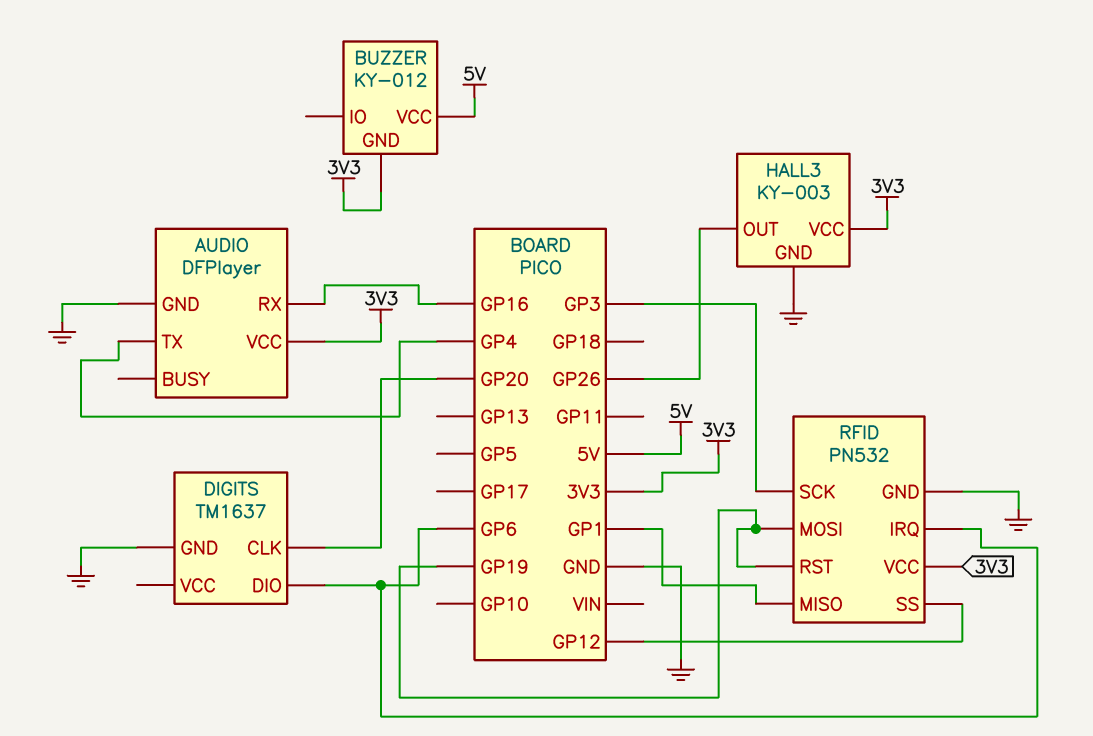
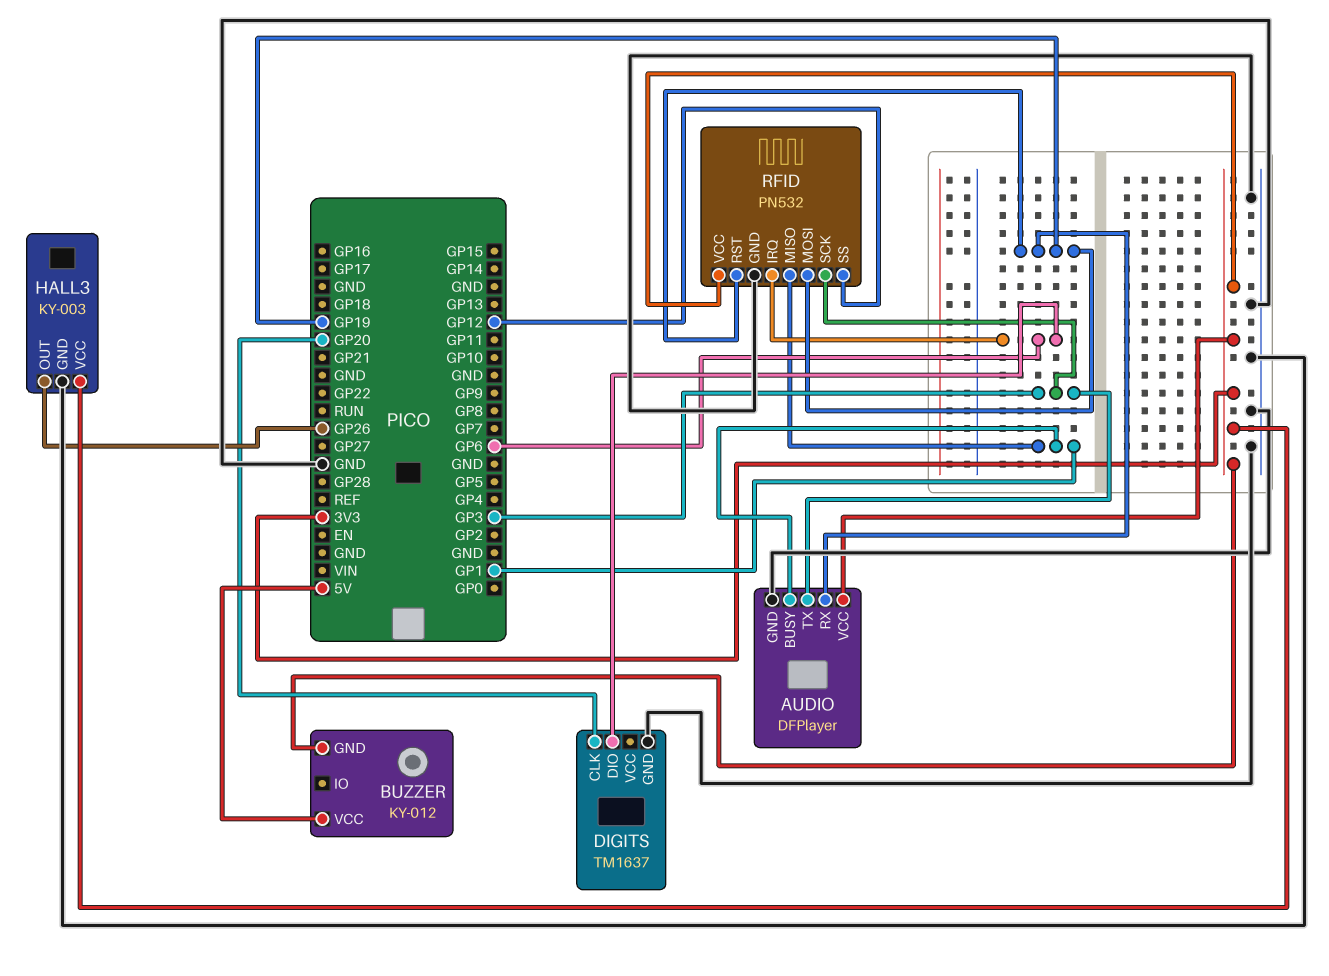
AUDIO pin BUSY: none -> GP1
AUDIO pin RX: GP16 -> GP19
AUDIO pin TX: GP4 -> GP3

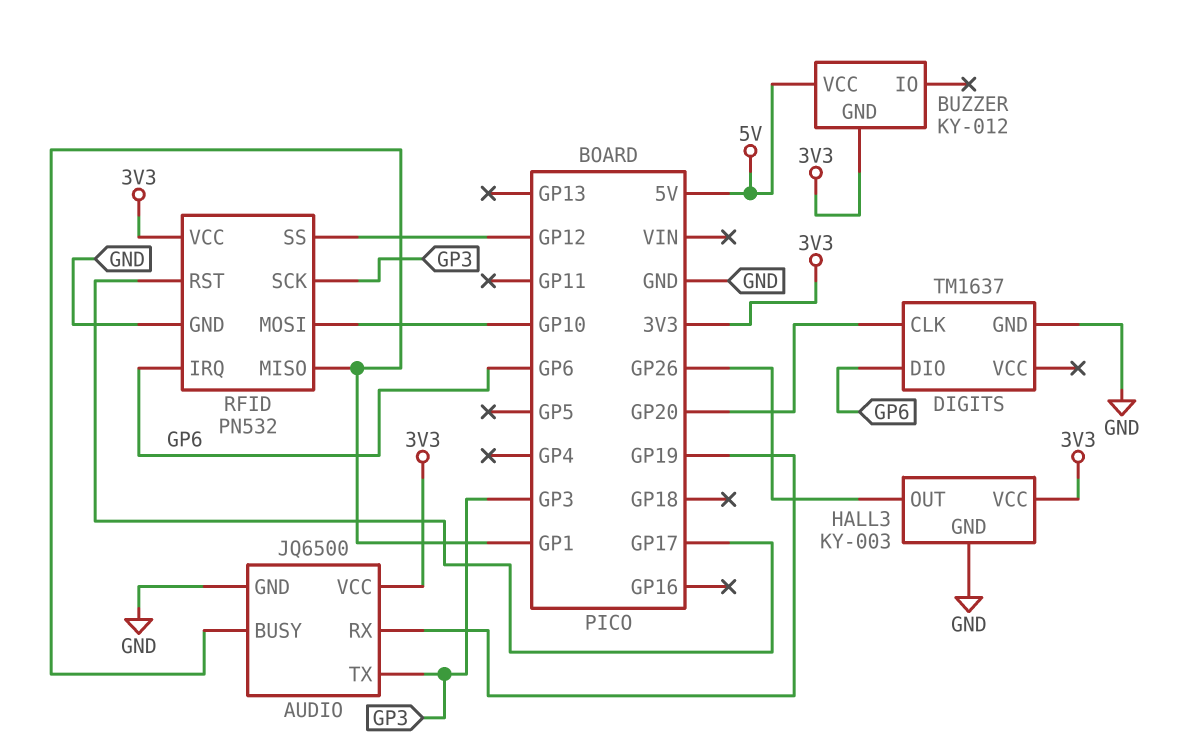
AUDIO: DFPlayer -> JQ6500
RFID pin MOSI: GP19 -> GP10
RFID pin RST: GP19 -> GP17

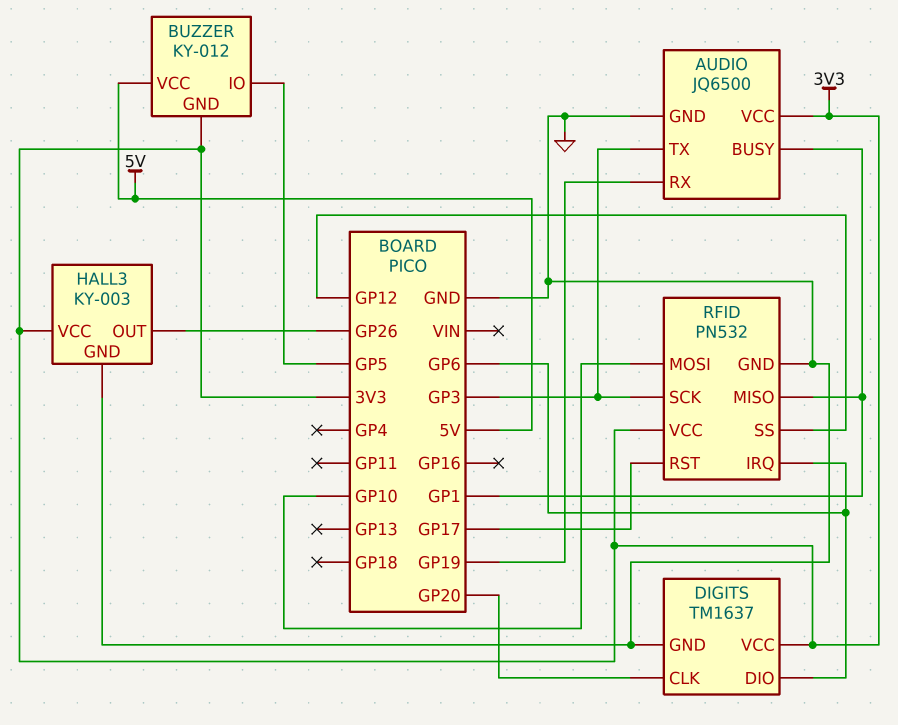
BUZZER pin IO: none -> GP5
DIGITS pin VCC: none -> 3V3

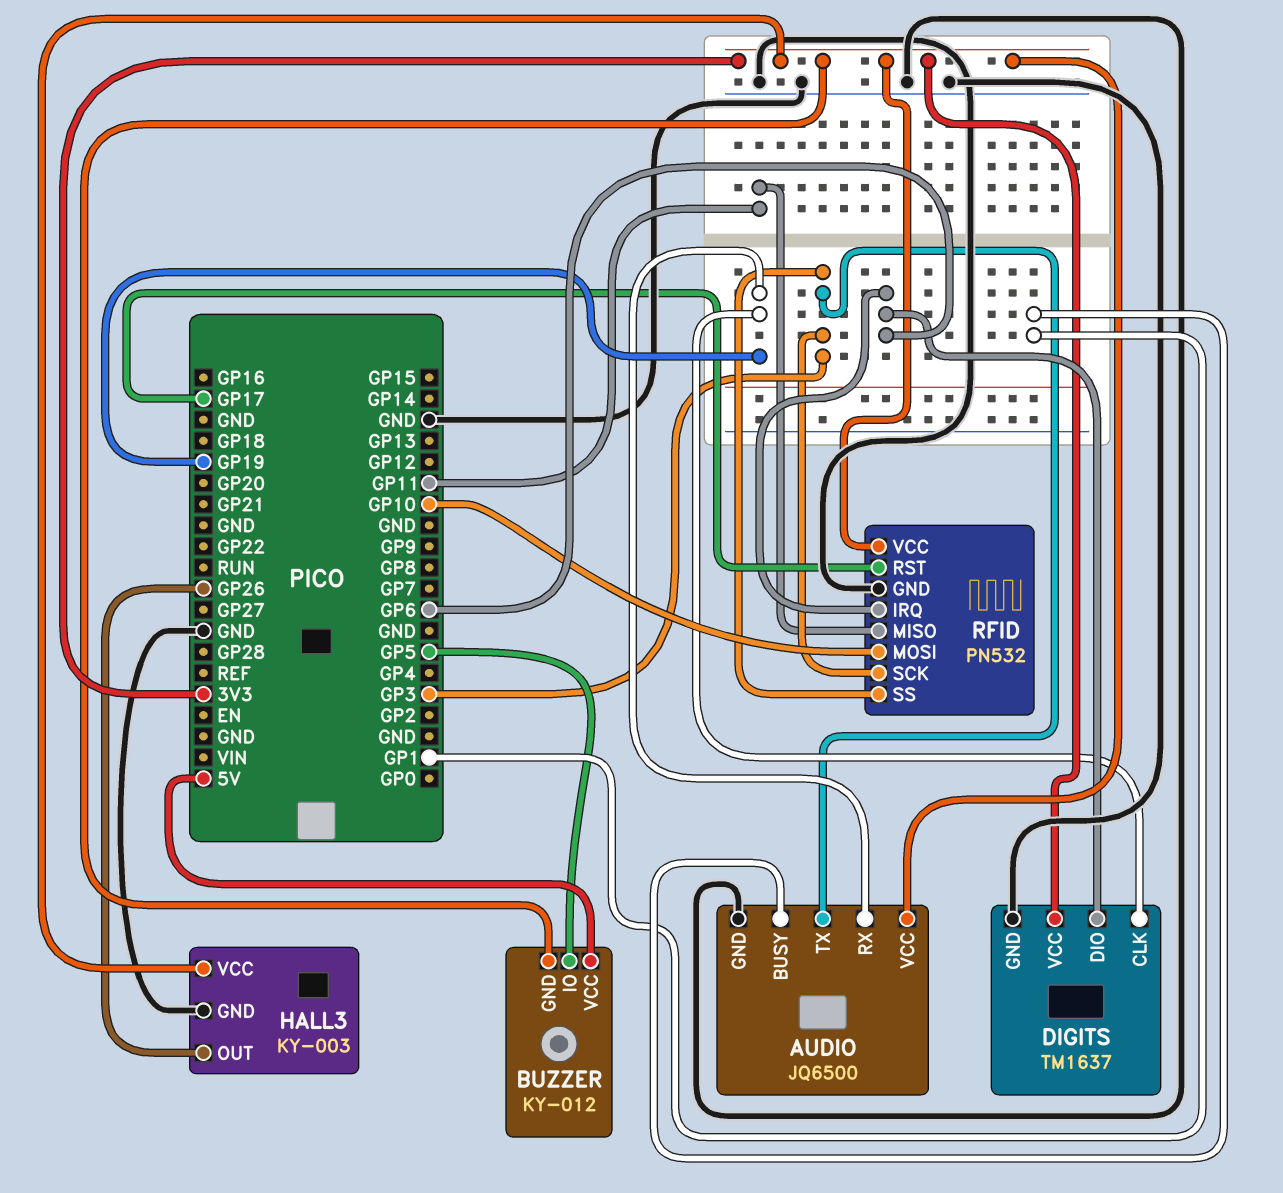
DIGITS pin CLK: GP20 -> GP19
RFID pin MISO: GP1 -> GP11
RFID pin SS: GP12 -> GP3

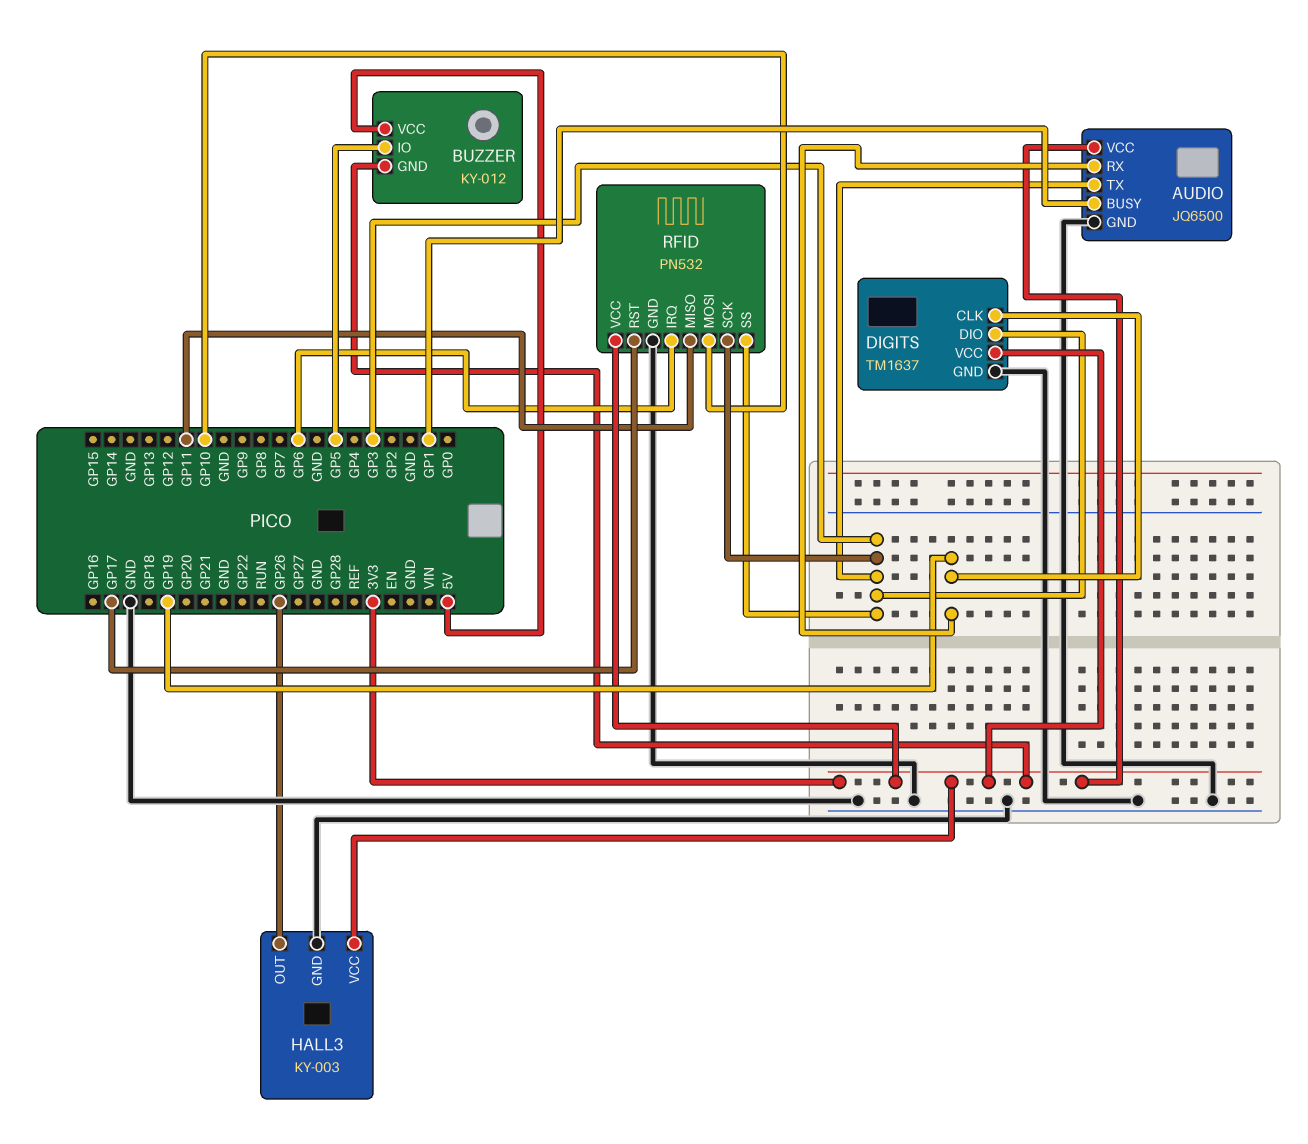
DIGITS pin DIO: GP6 -> GP3

